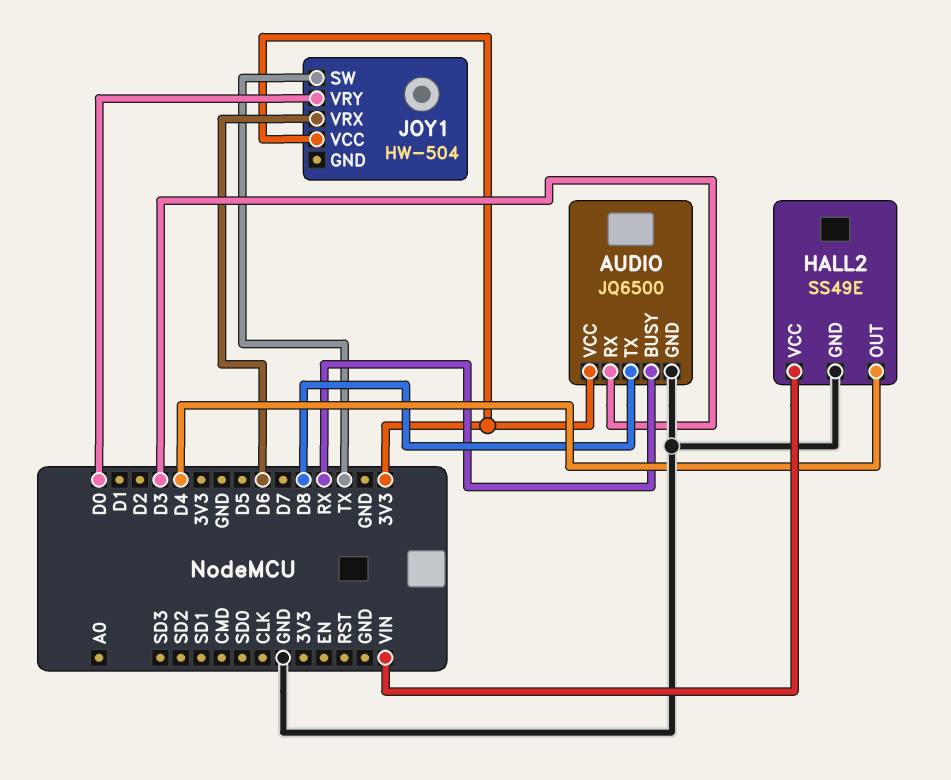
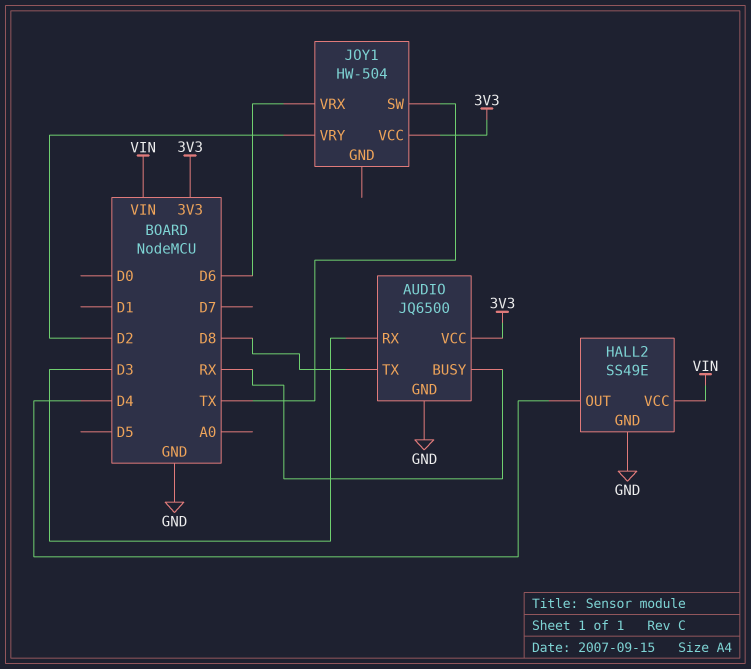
JOY1 pin VRY: D0 -> D2

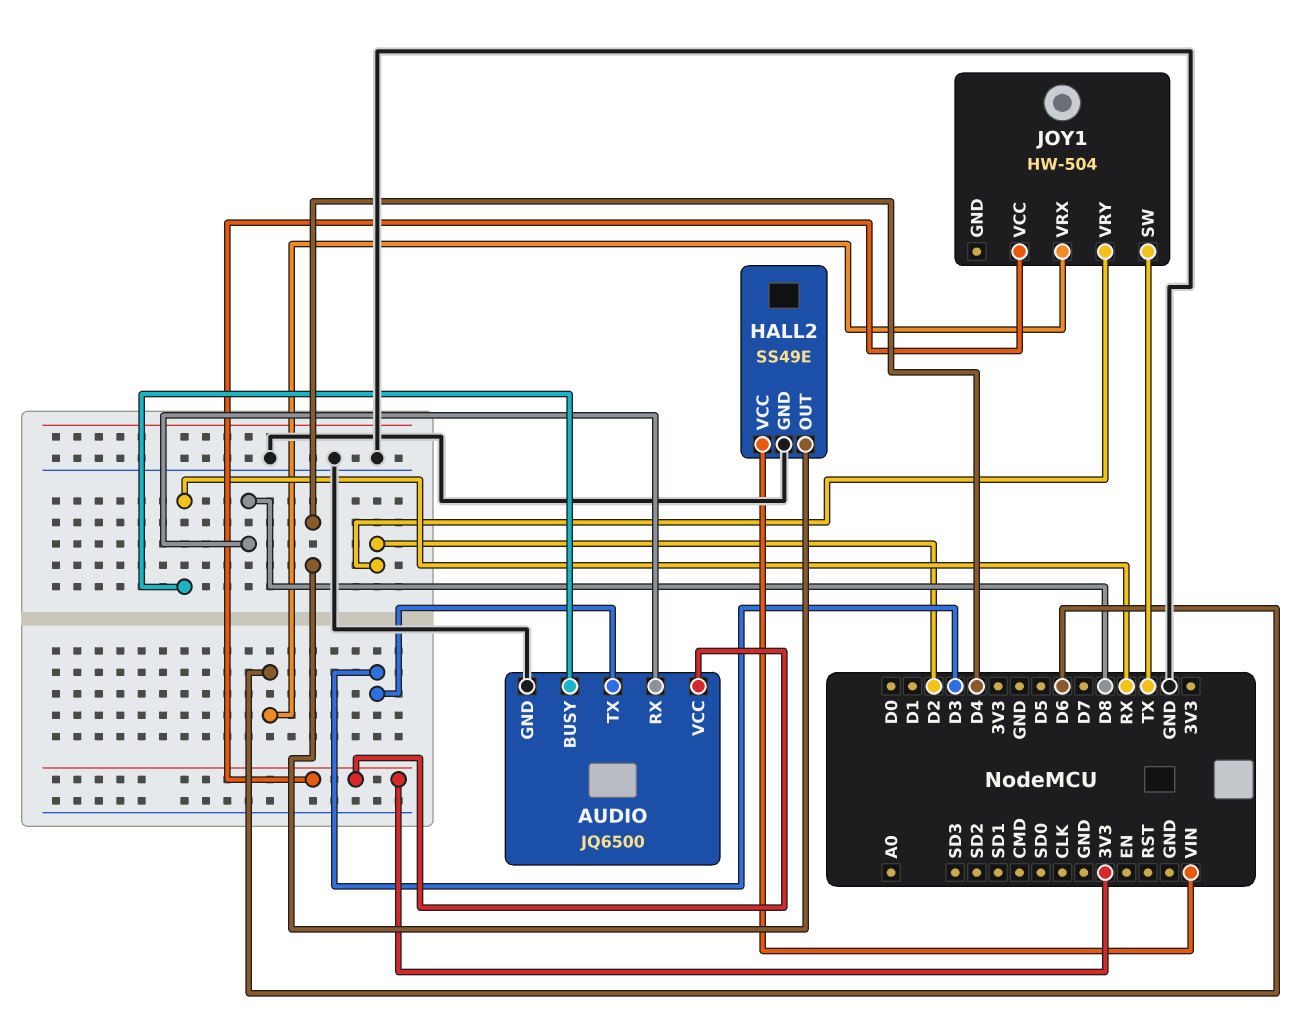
AUDIO pin RX: D3 -> D8
AUDIO pin TX: D8 -> D3

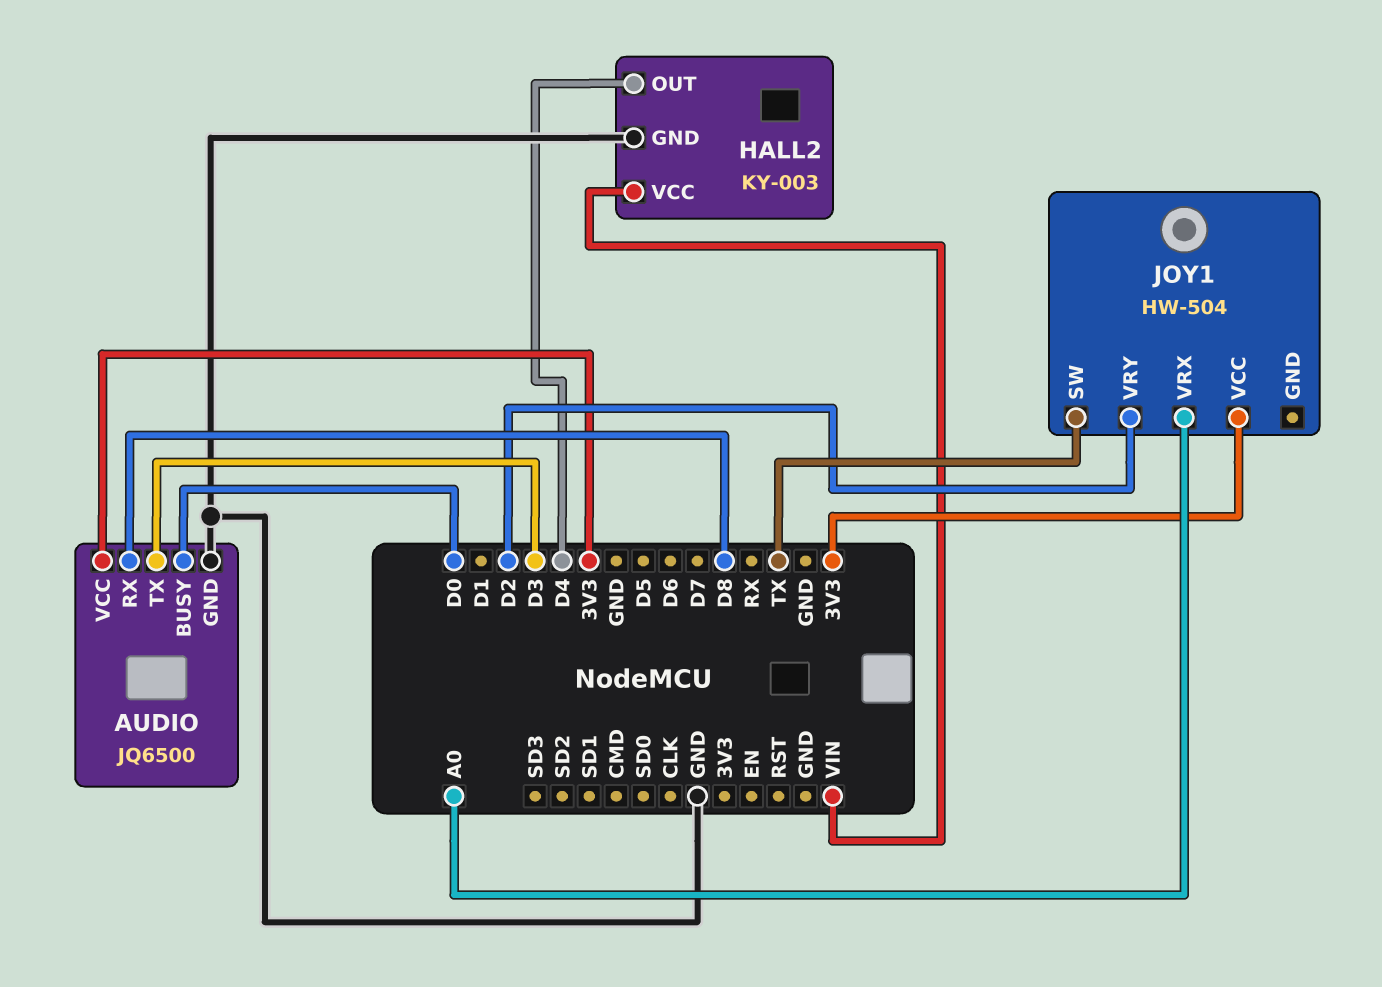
AUDIO pin BUSY: RX -> D0
HALL2: SS49E -> KY-003
JOY1 pin VRX: D6 -> A0

